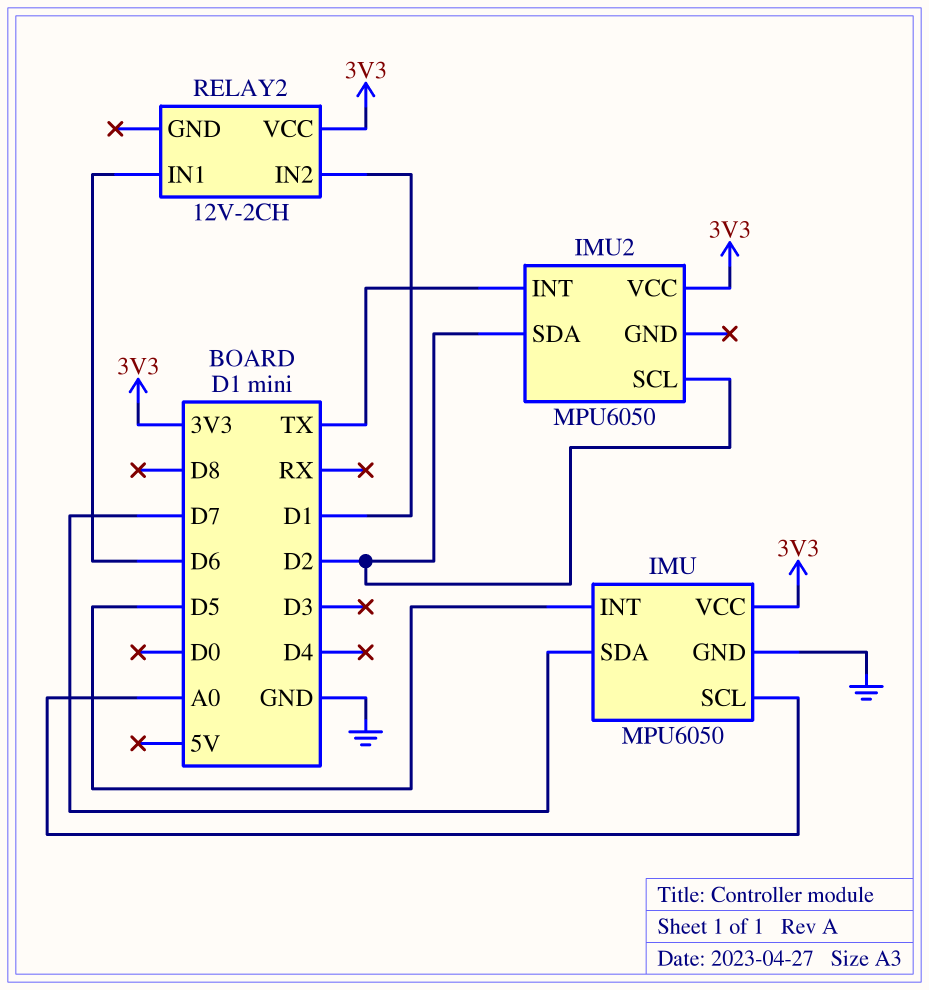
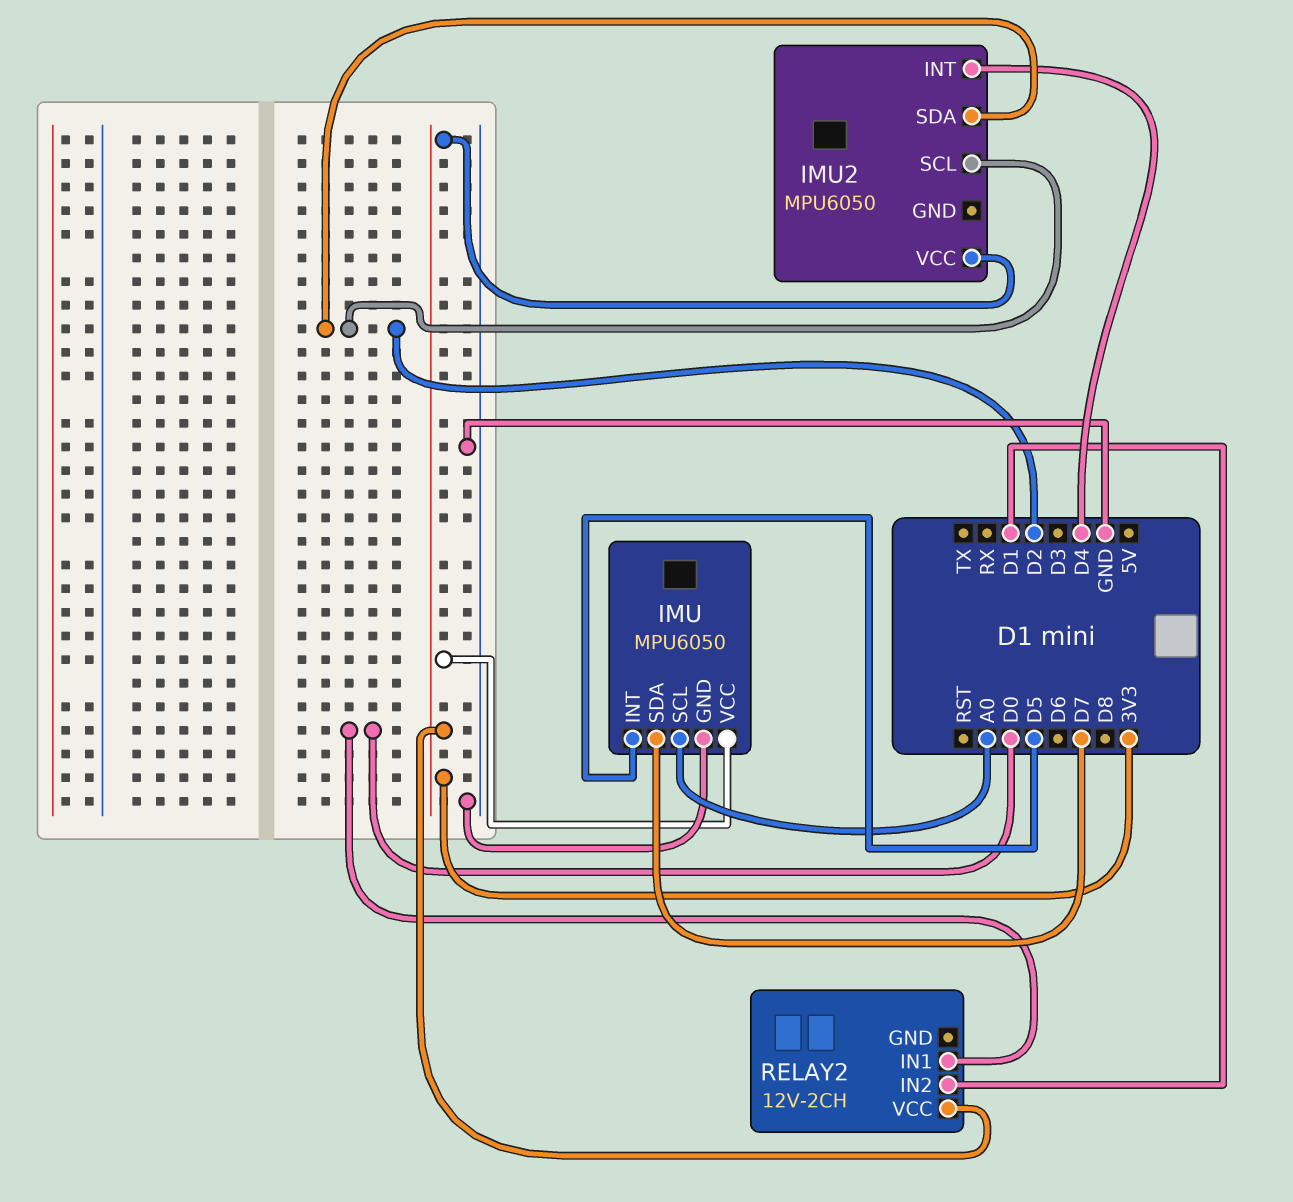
IMU2 pin INT: TX -> D4
RELAY2 pin IN1: D6 -> D0

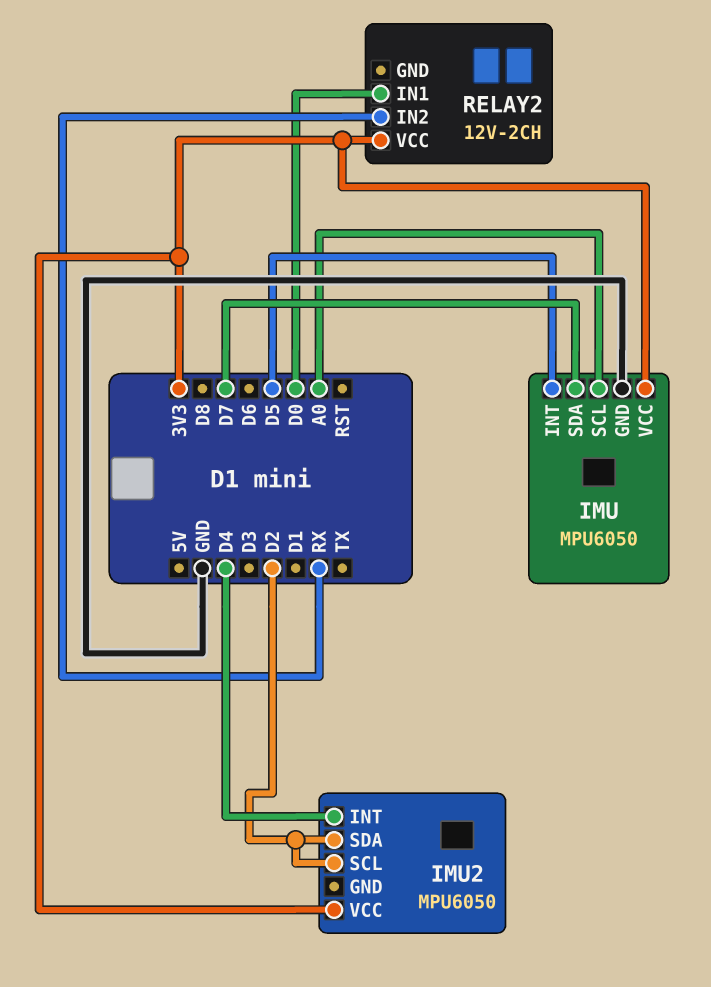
RELAY2 pin IN2: D1 -> RX

